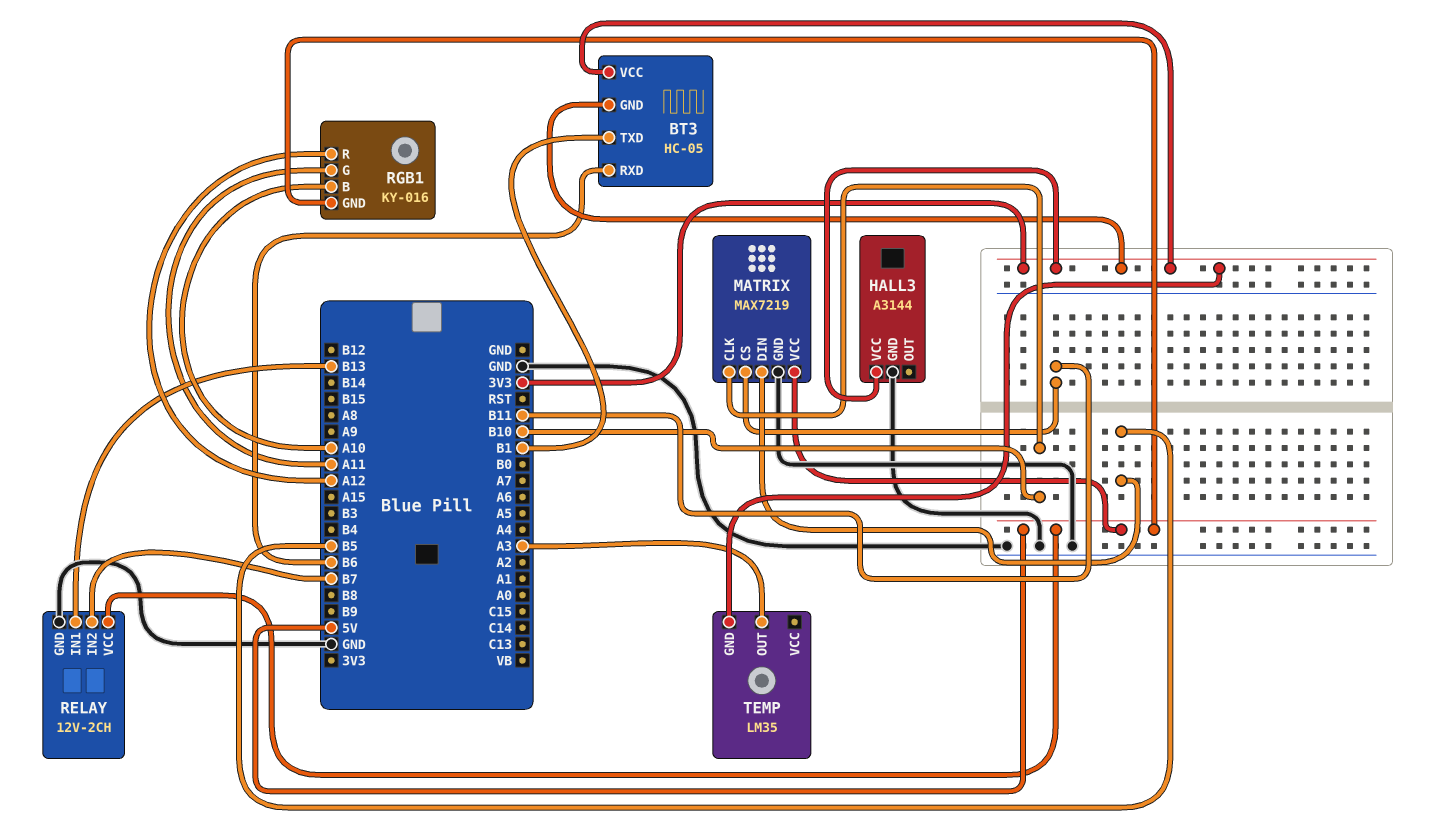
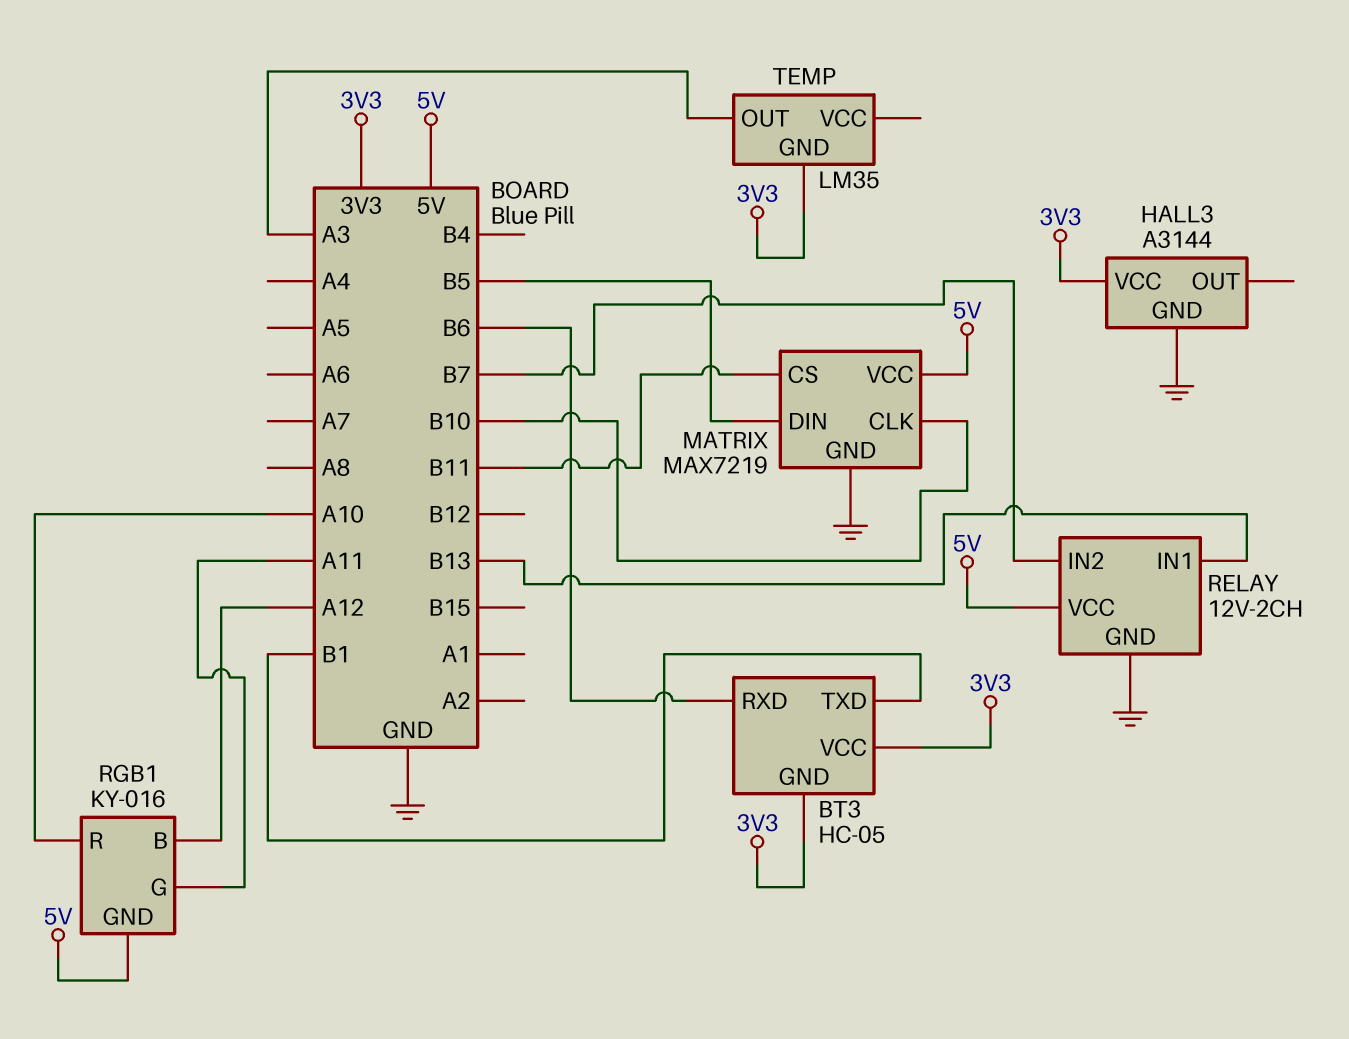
RGB1 pin B: A10 -> A12
RGB1 pin R: A12 -> A10

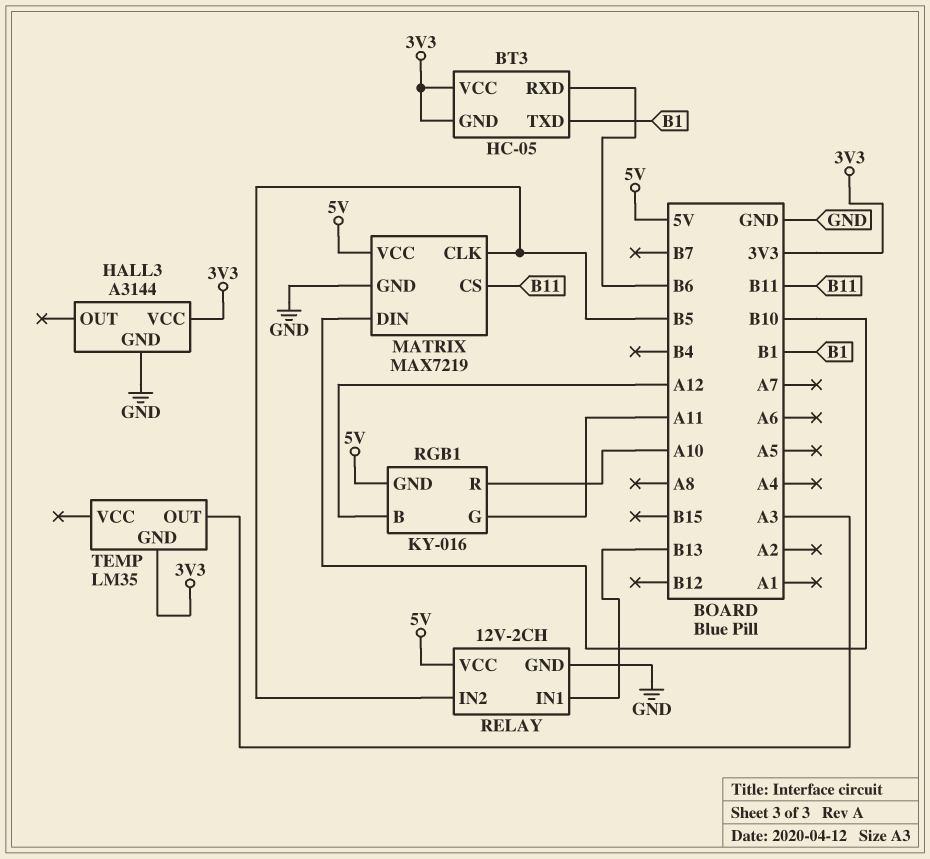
MATRIX pin CLK: B10 -> B5
MATRIX pin DIN: B5 -> B10
RELAY pin IN2: B7 -> B5

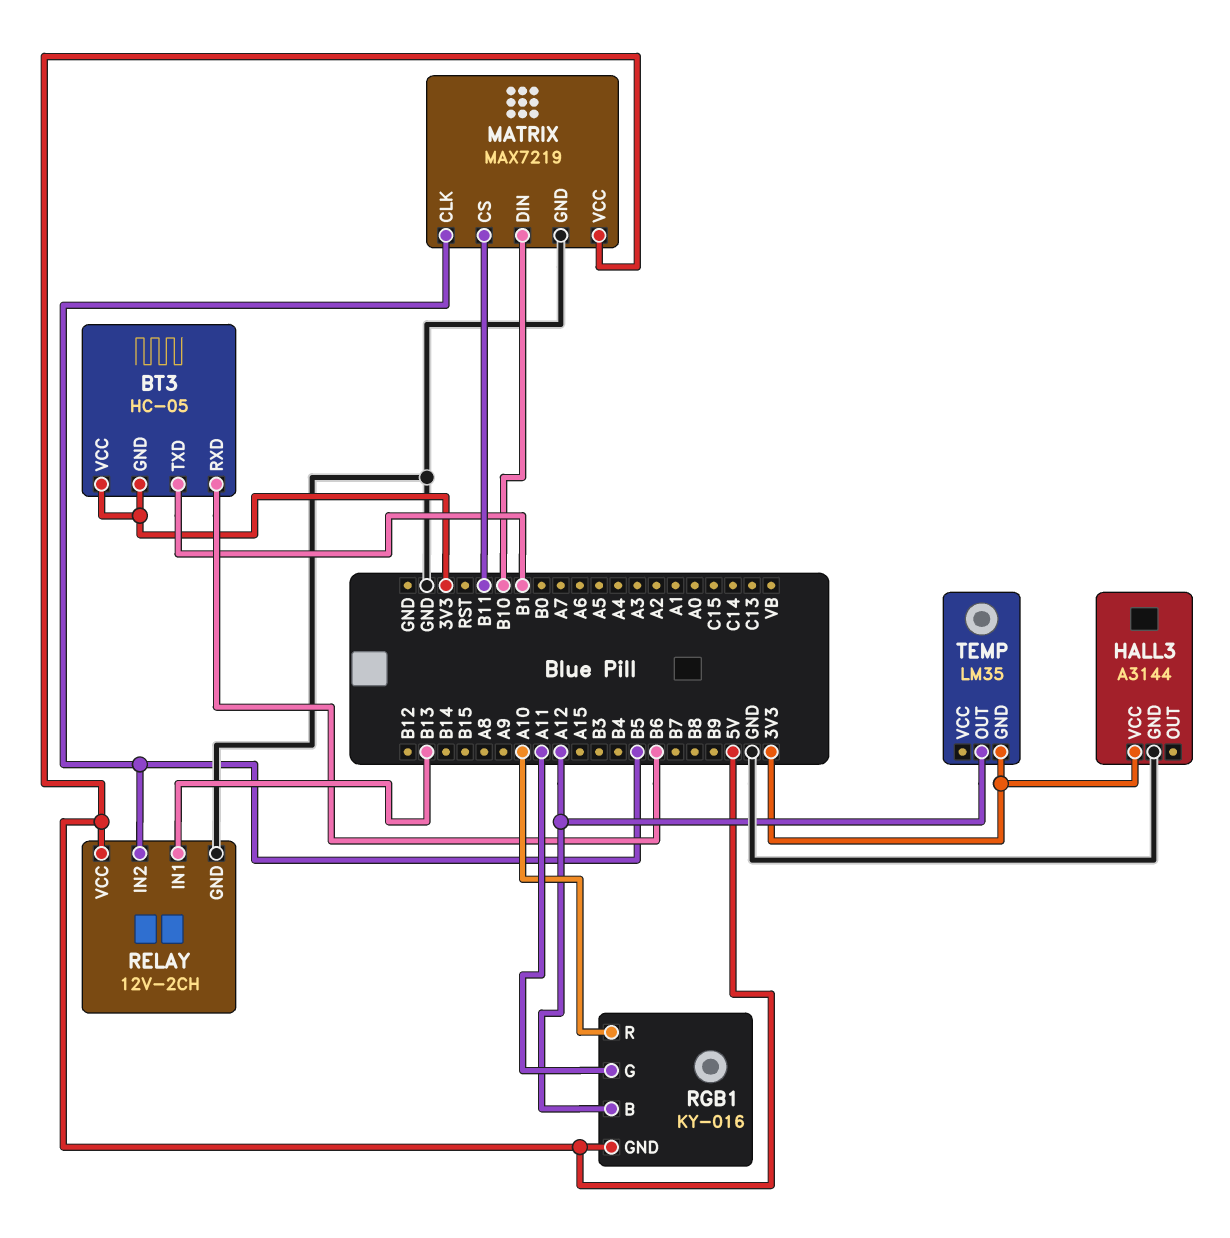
TEMP pin OUT: A3 -> A12

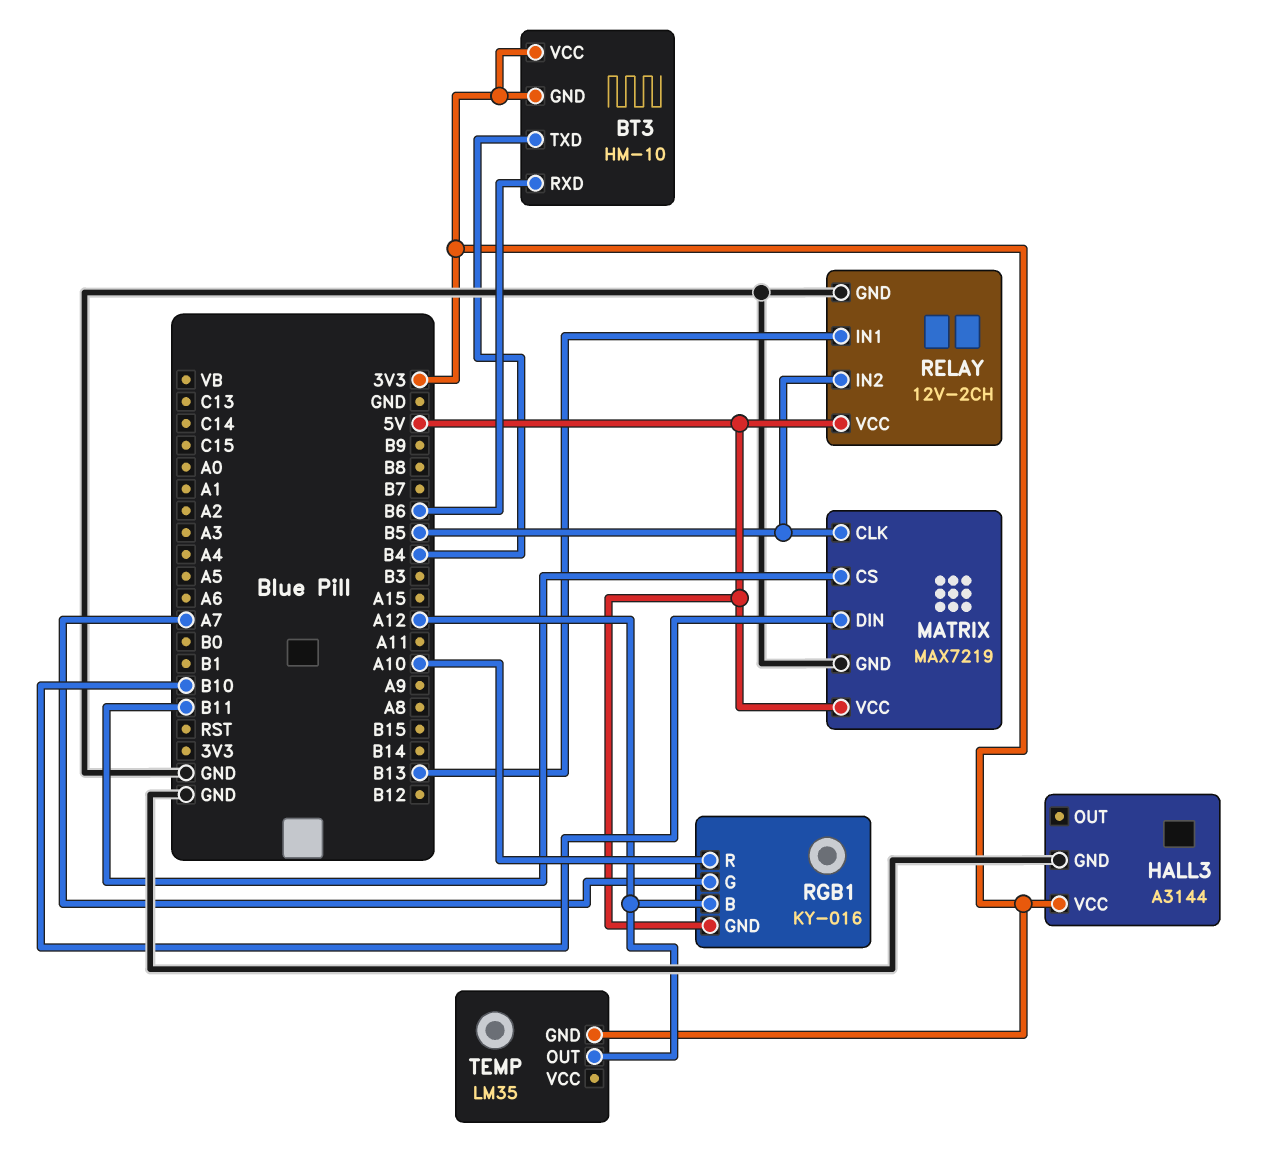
BT3: HC-05 -> HM-10
BT3 pin TXD: B1 -> B4
RGB1 pin G: A11 -> A7

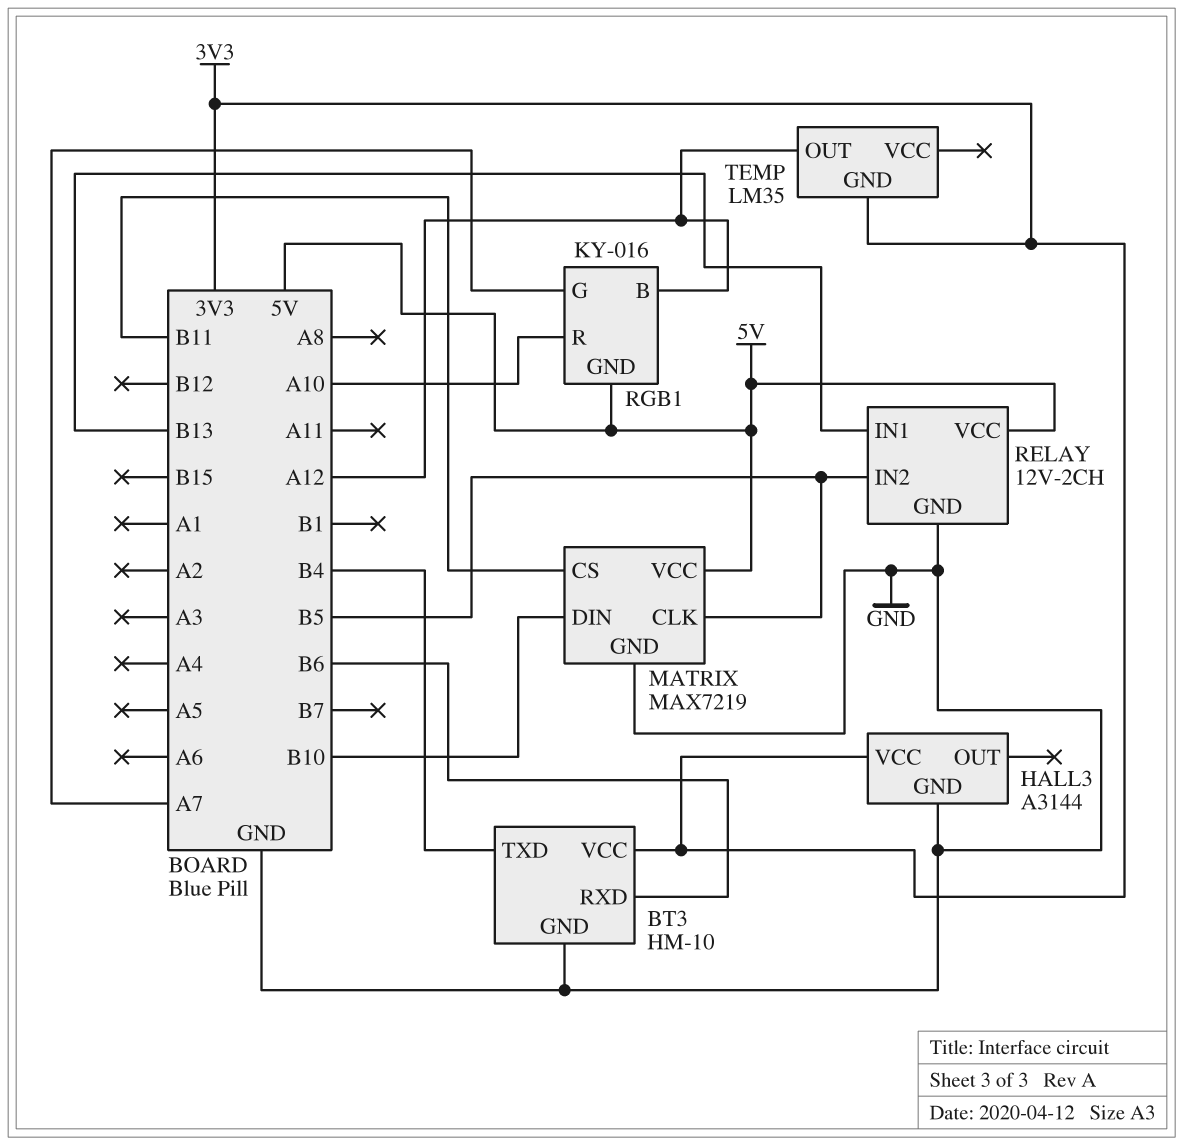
BT3 pin GND: 3V3 -> GND

